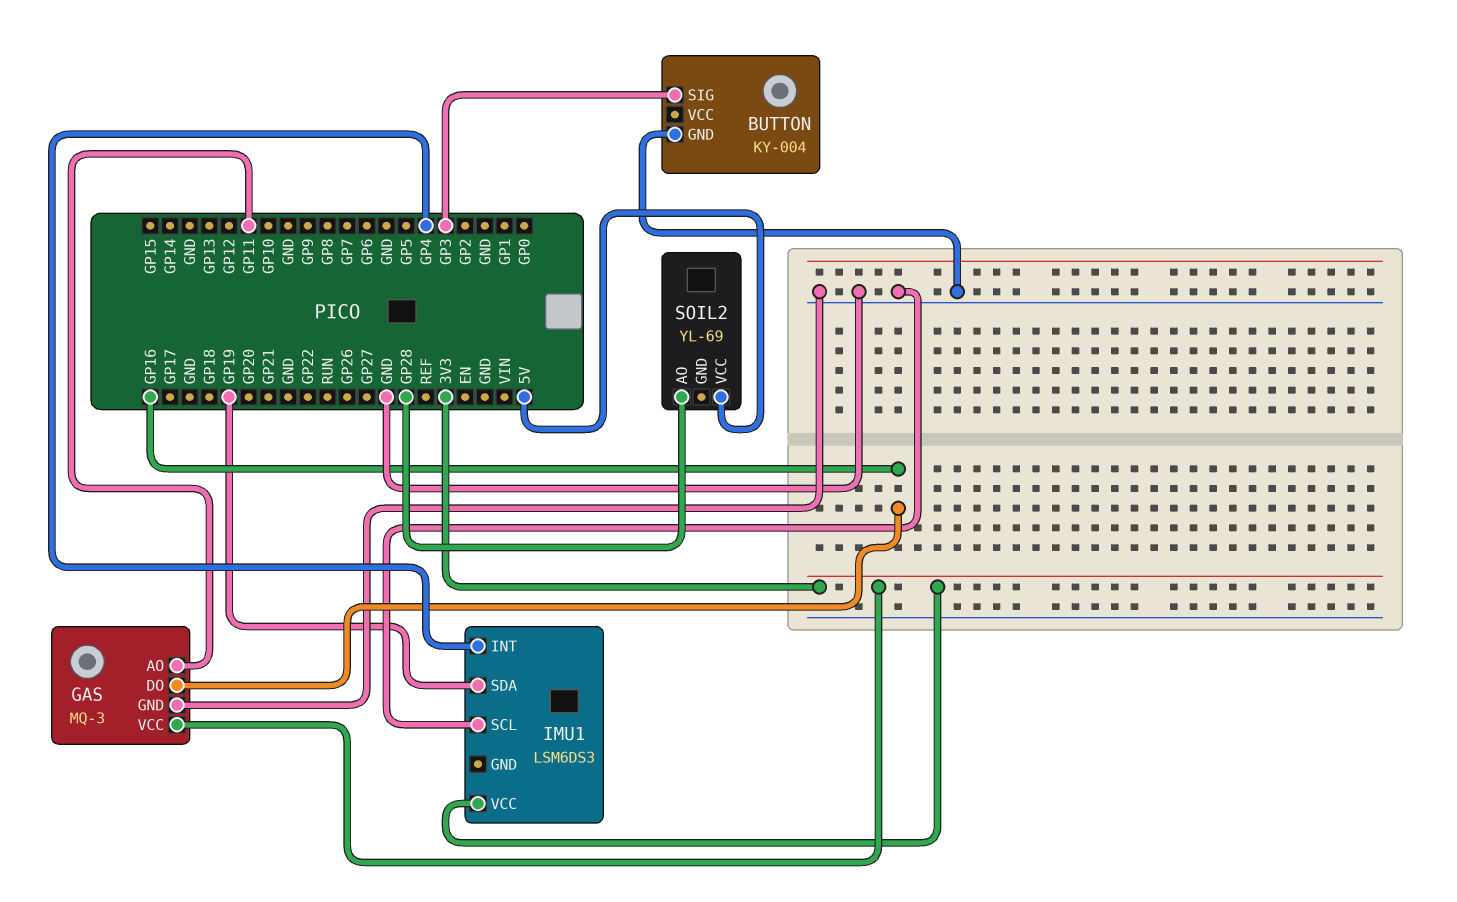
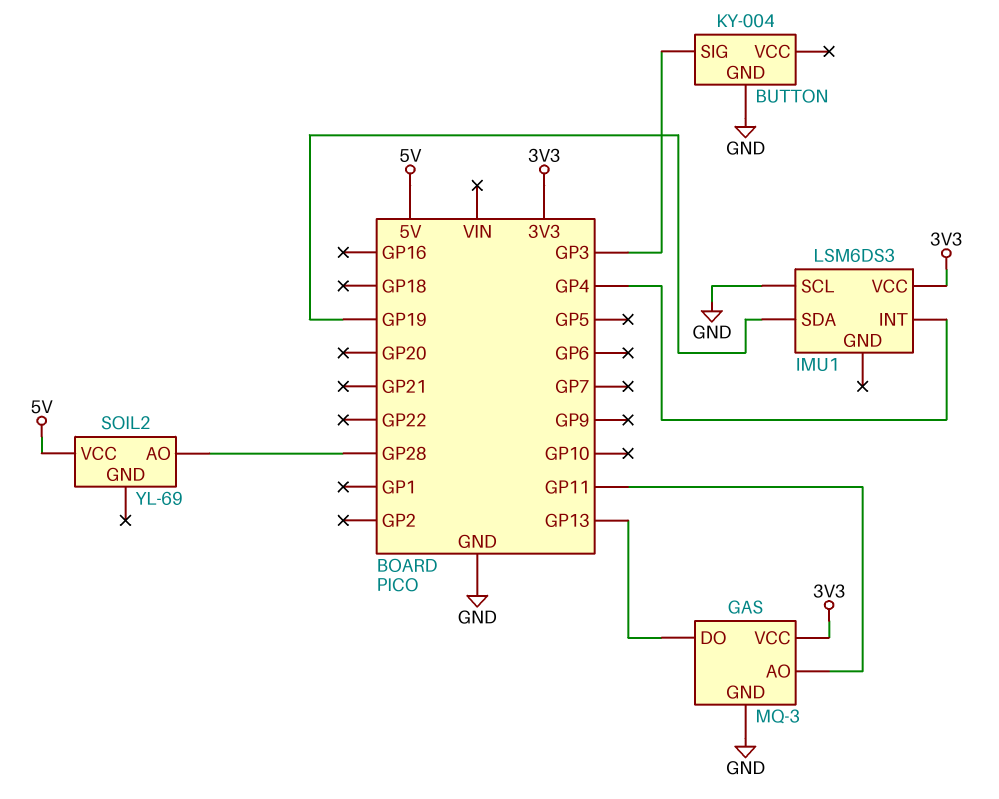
GAS pin DO: GP16 -> GP13

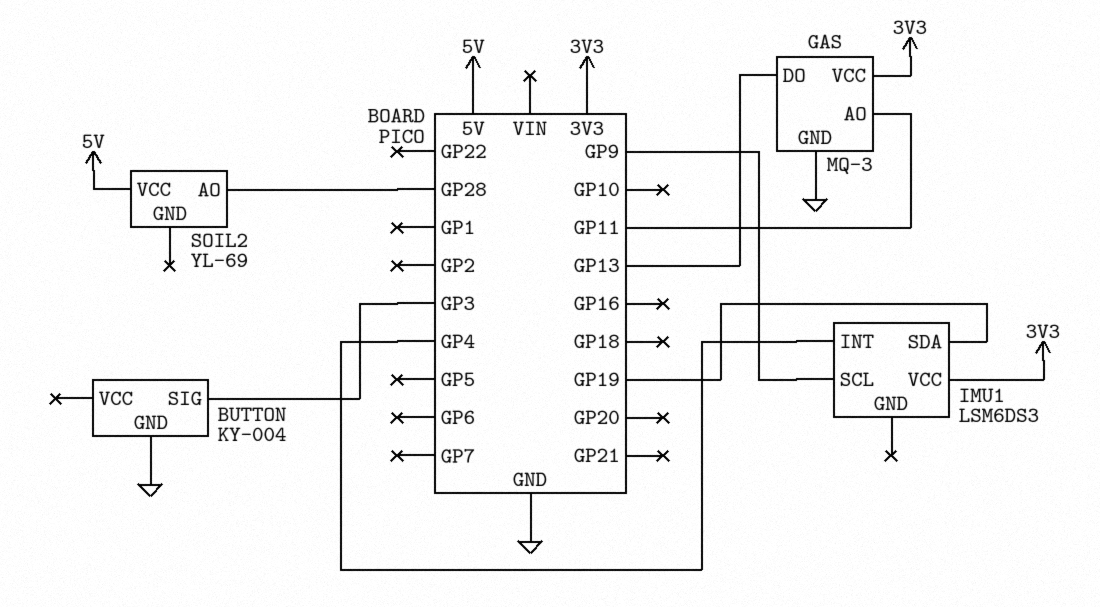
IMU1 pin SCL: GND -> GP9

